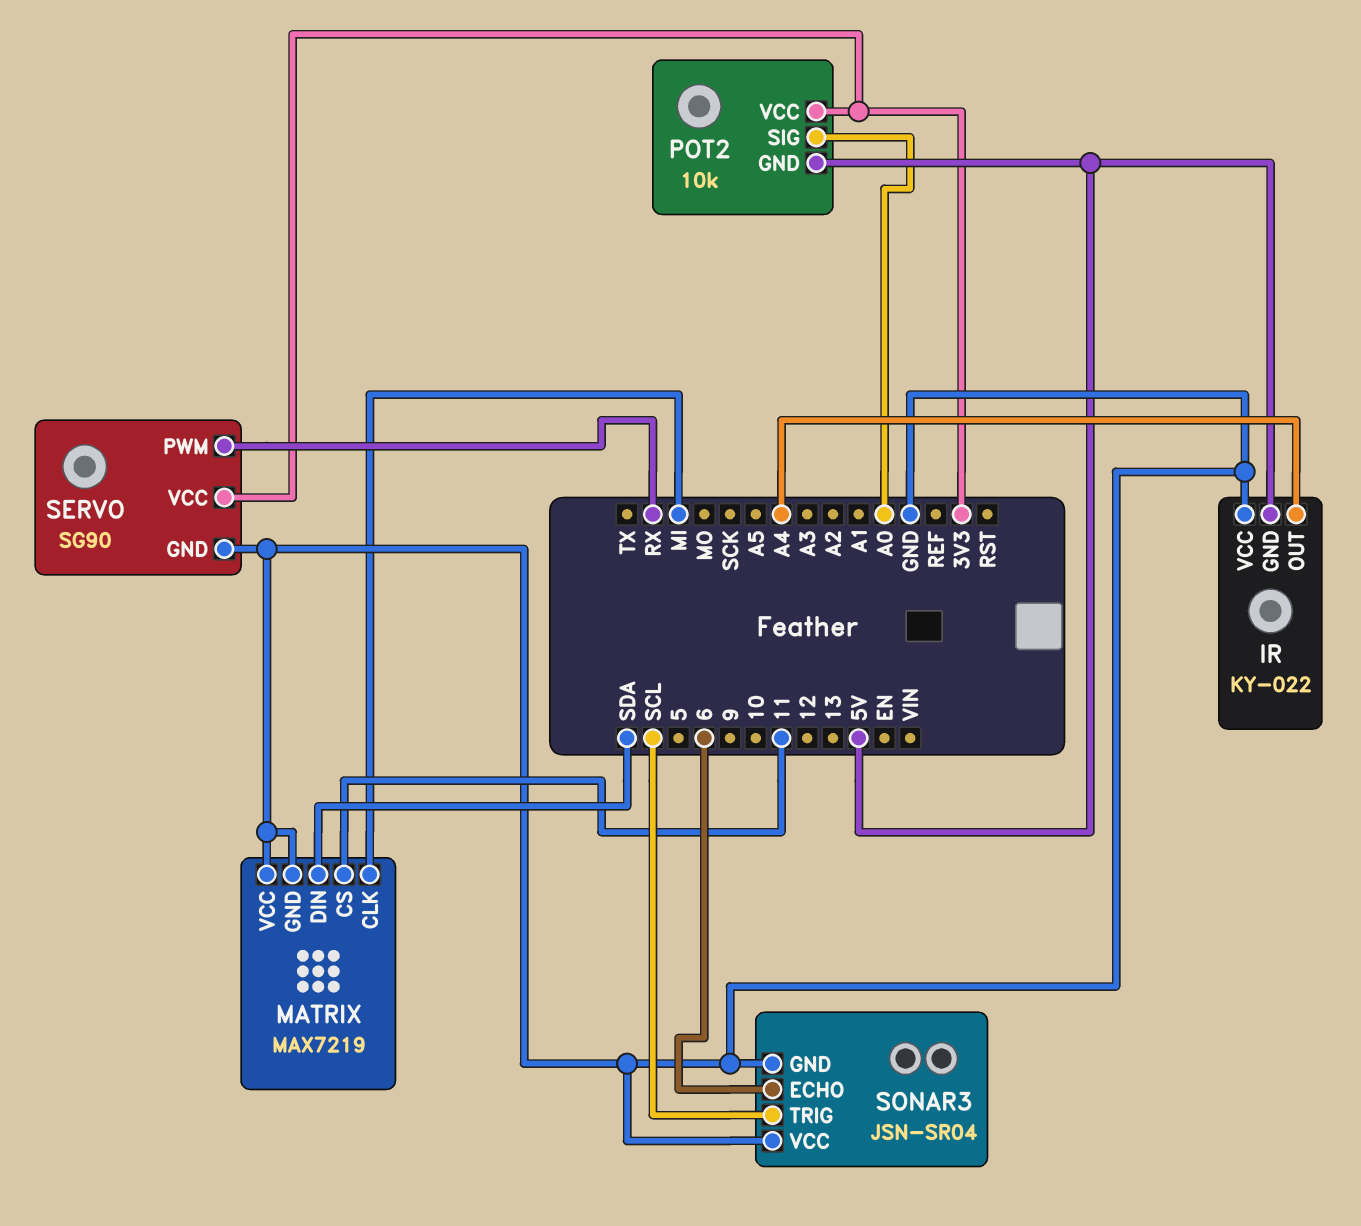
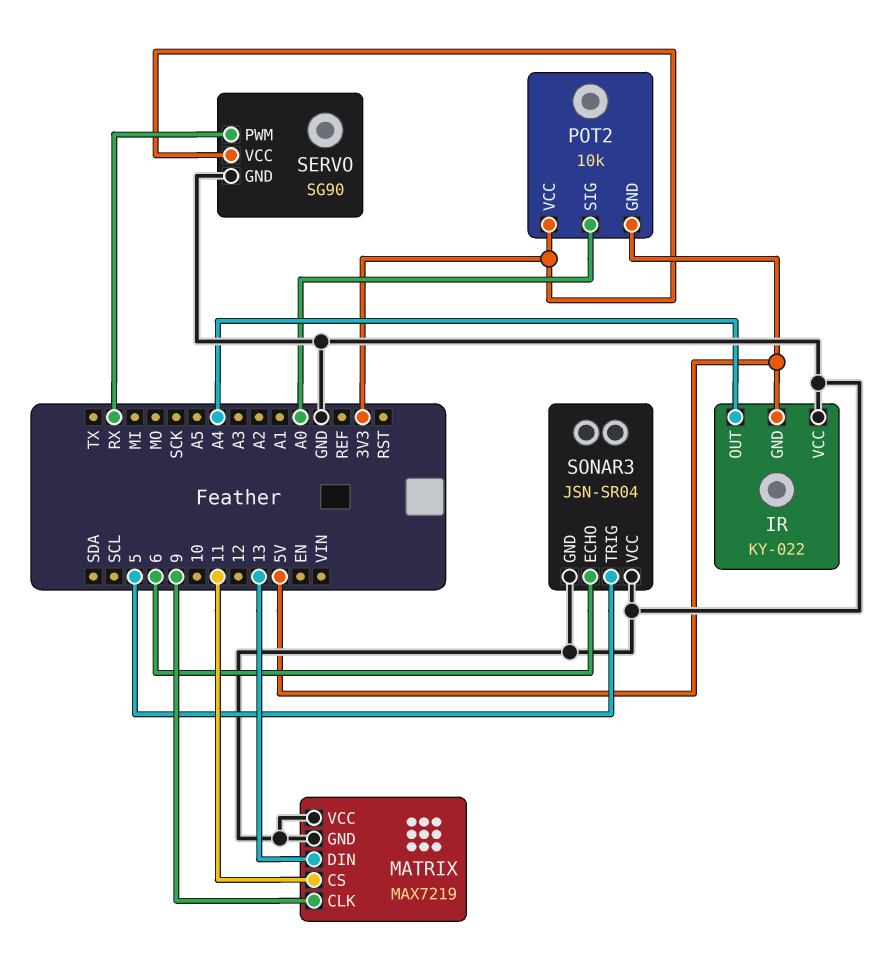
MATRIX pin CLK: MI -> 9
MATRIX pin DIN: SDA -> 13
SONAR3 pin TRIG: SCL -> 5

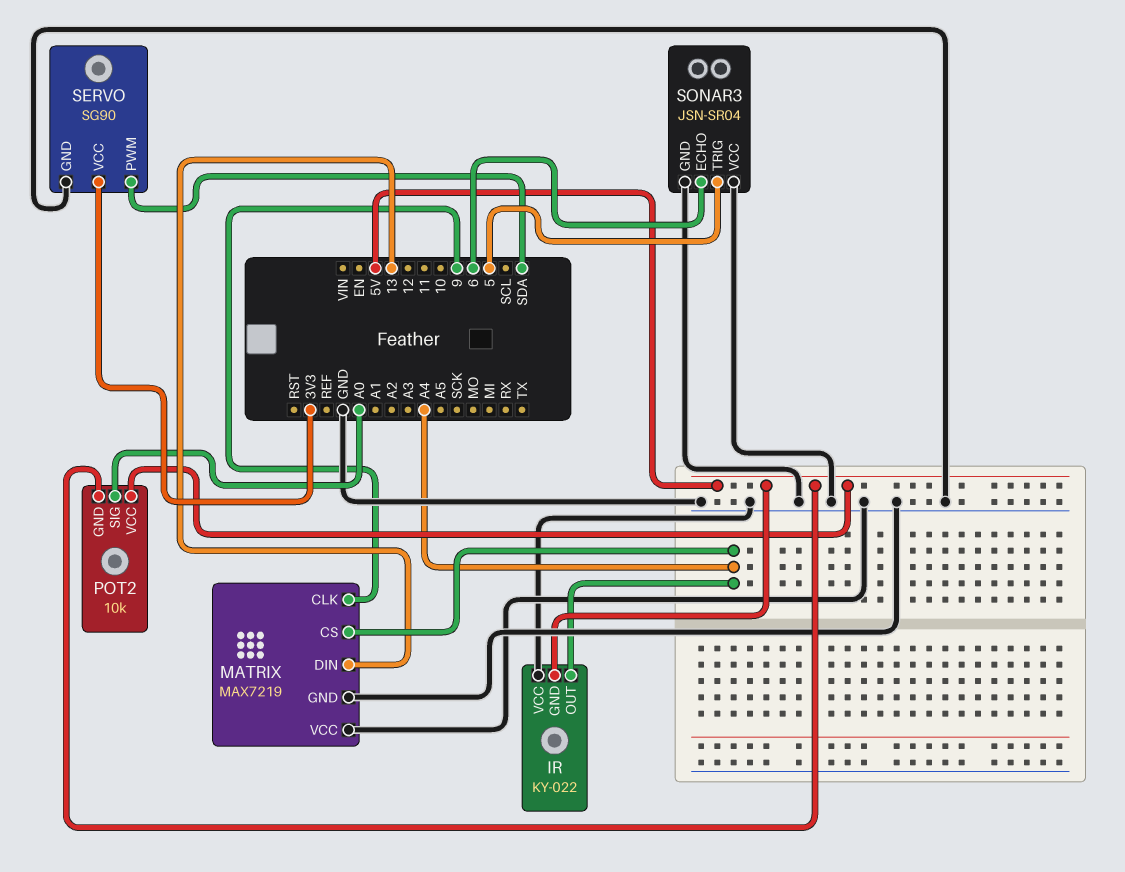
MATRIX pin CS: 11 -> A4
POT2 pin VCC: 3V3 -> 5V
SERVO pin PWM: RX -> SDA

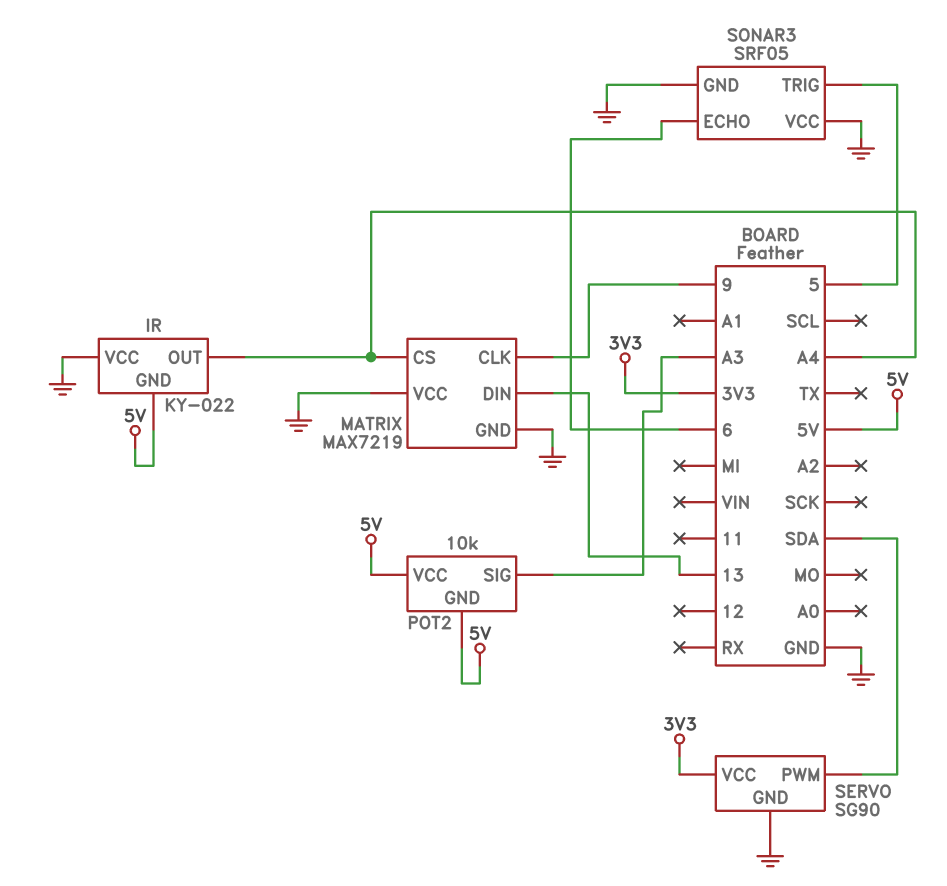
POT2 pin SIG: A0 -> A3
SONAR3: JSN-SR04 -> SRF05

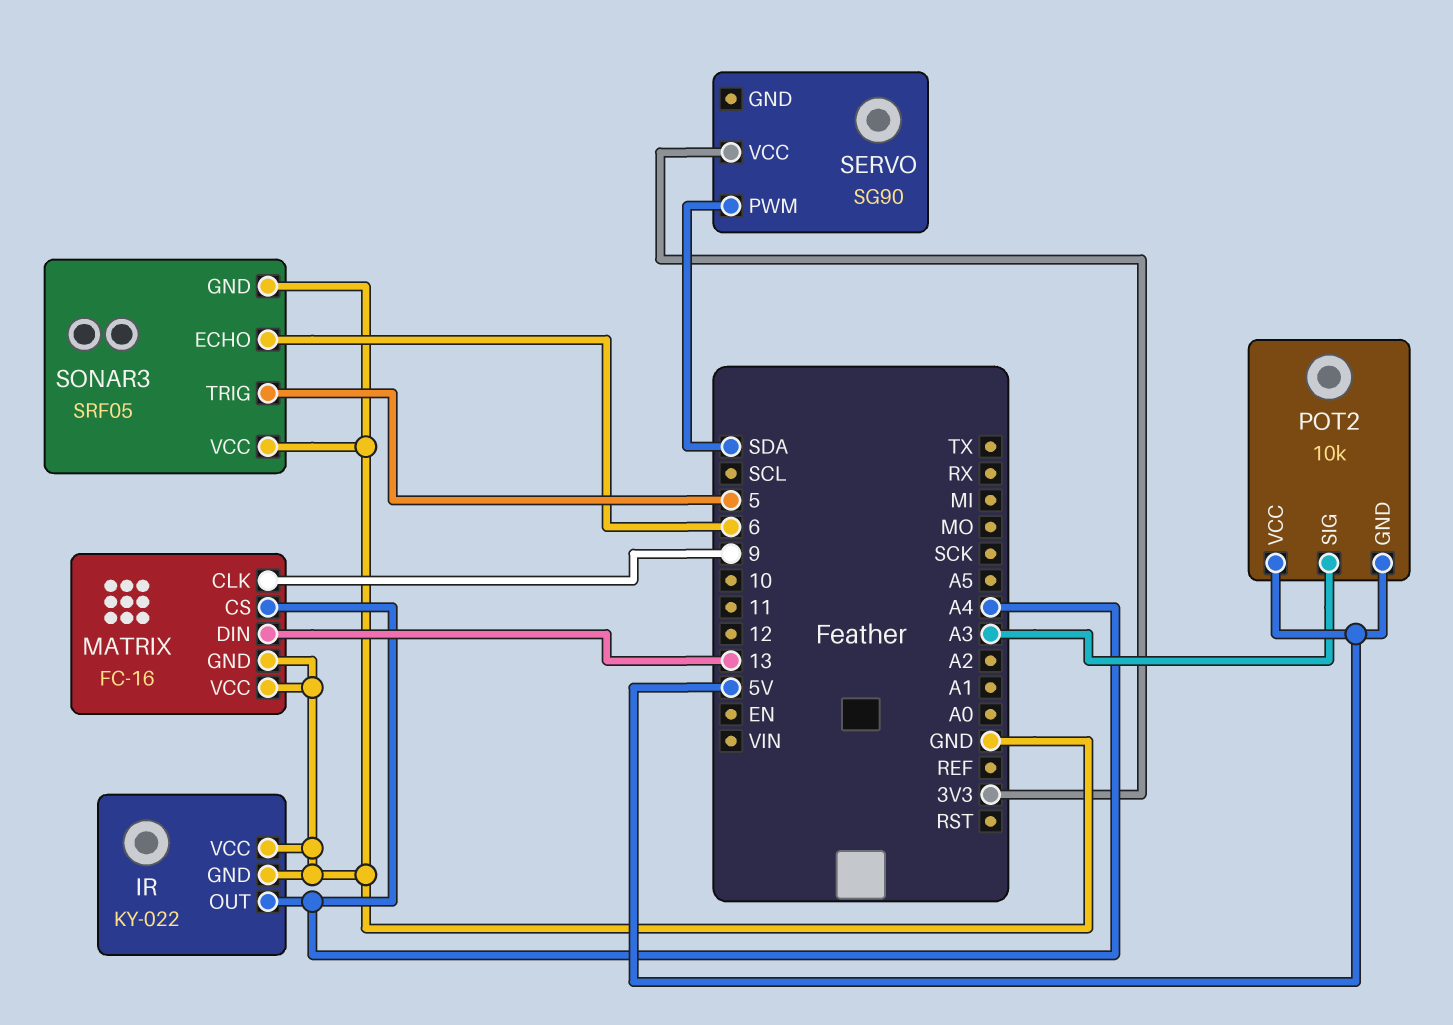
IR pin GND: 5V -> GND
MATRIX: MAX7219 -> FC-16
SERVO pin GND: GND -> none

